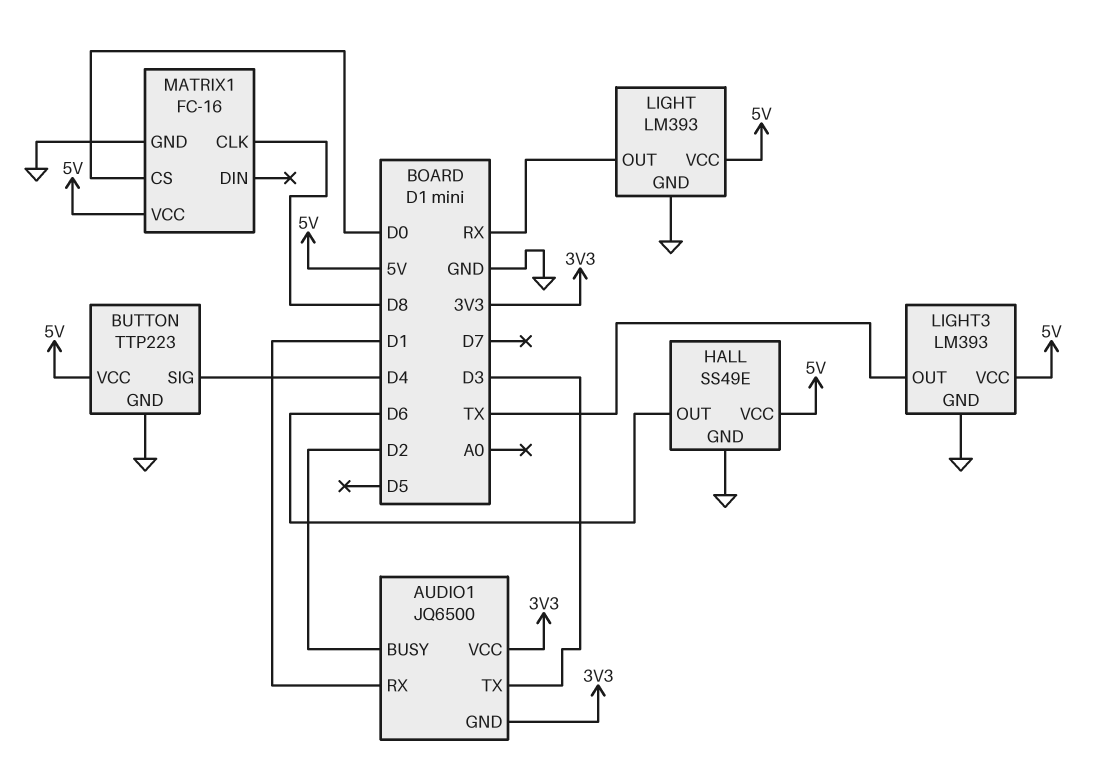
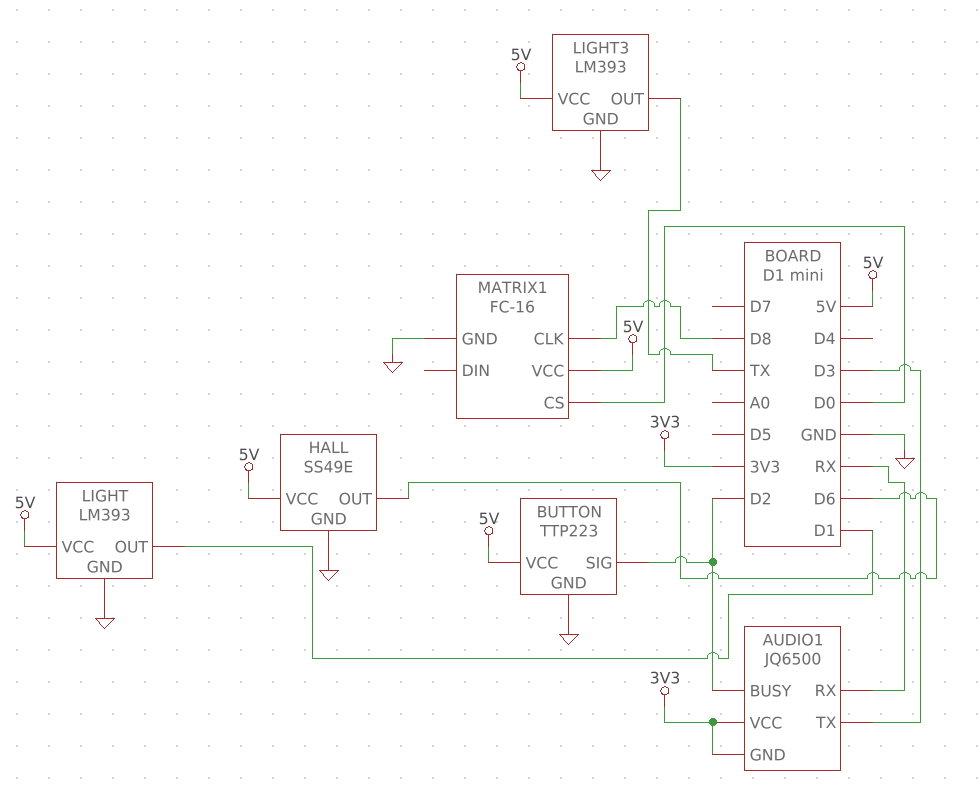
AUDIO1 pin RX: D1 -> RX
BUTTON pin SIG: D4 -> D2
LIGHT pin OUT: RX -> D1

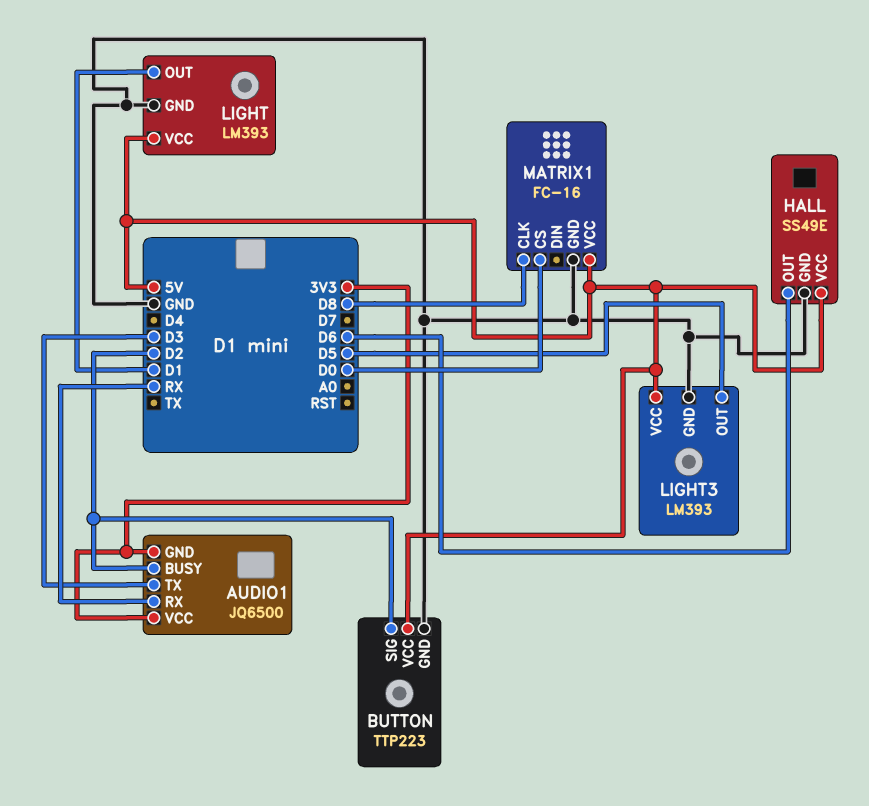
LIGHT3 pin OUT: TX -> D5

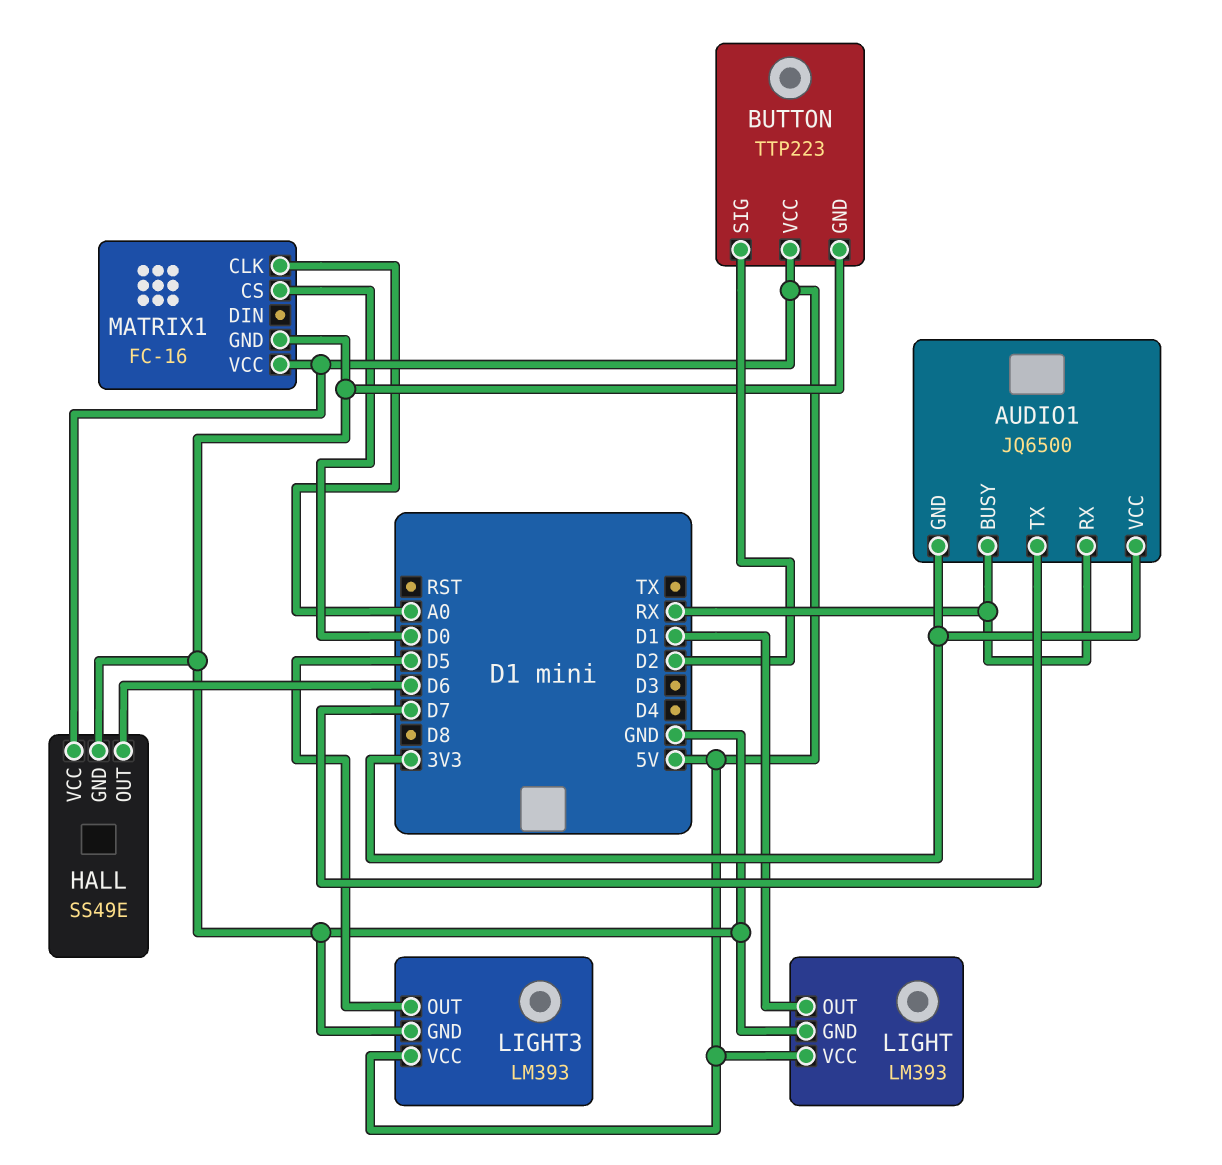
AUDIO1 pin BUSY: D2 -> RX
AUDIO1 pin TX: D3 -> D7
MATRIX1 pin CLK: D8 -> A0

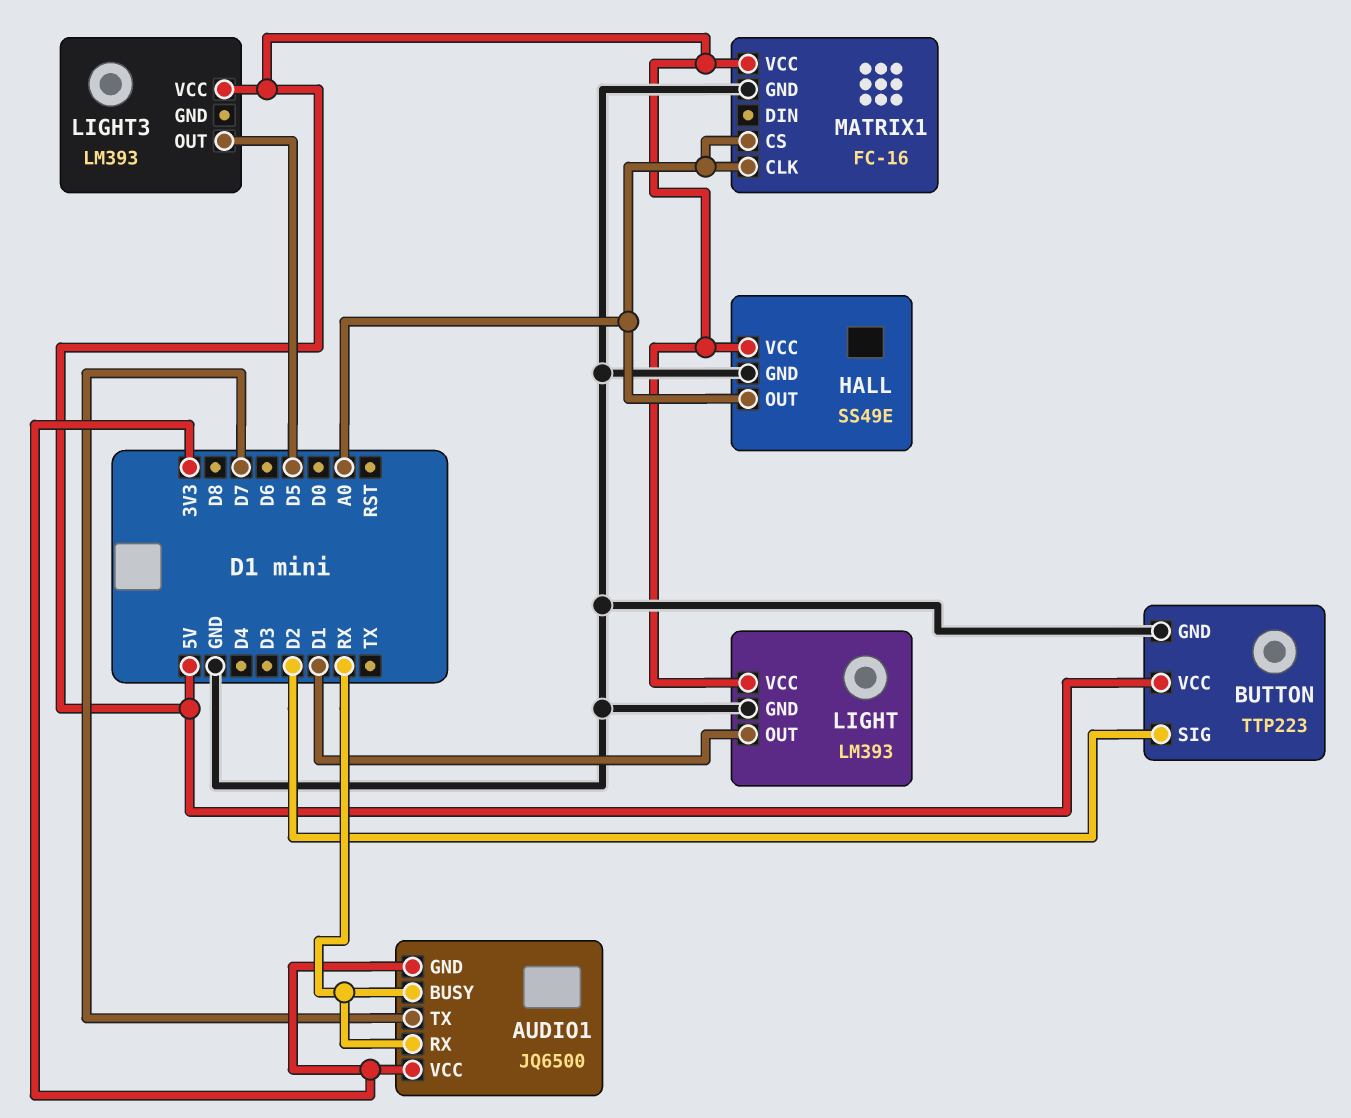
HALL pin OUT: D6 -> A0
LIGHT3 pin GND: GND -> none
MATRIX1 pin CS: D0 -> A0

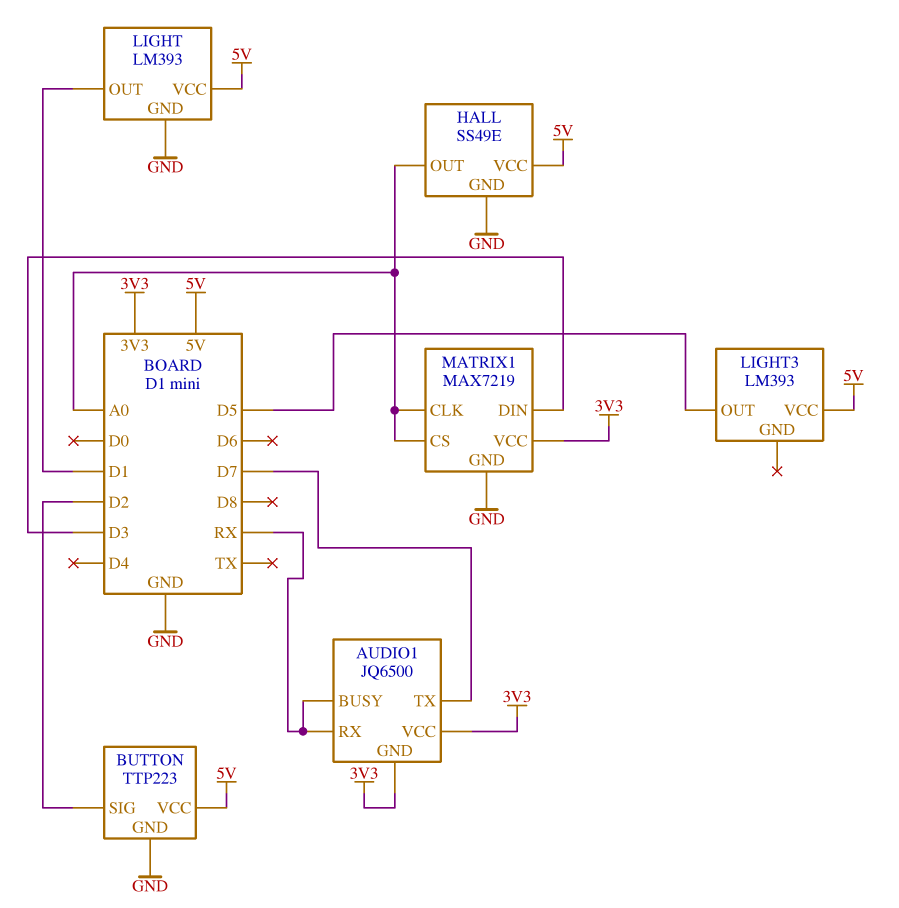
MATRIX1: FC-16 -> MAX7219
MATRIX1 pin DIN: none -> D3
MATRIX1 pin VCC: 5V -> 3V3

